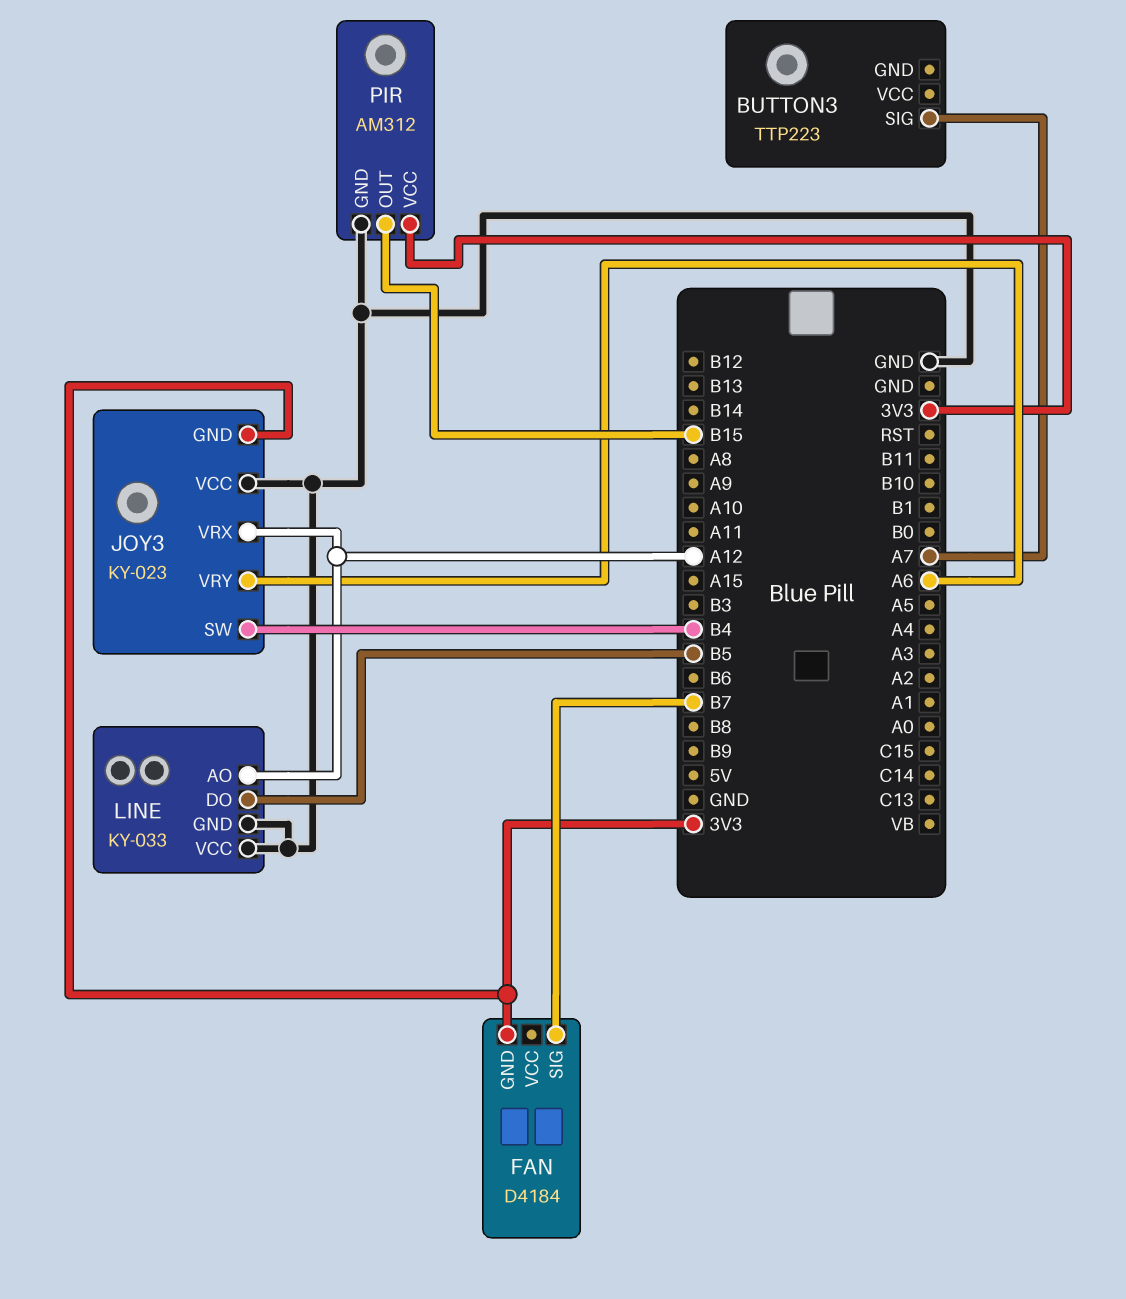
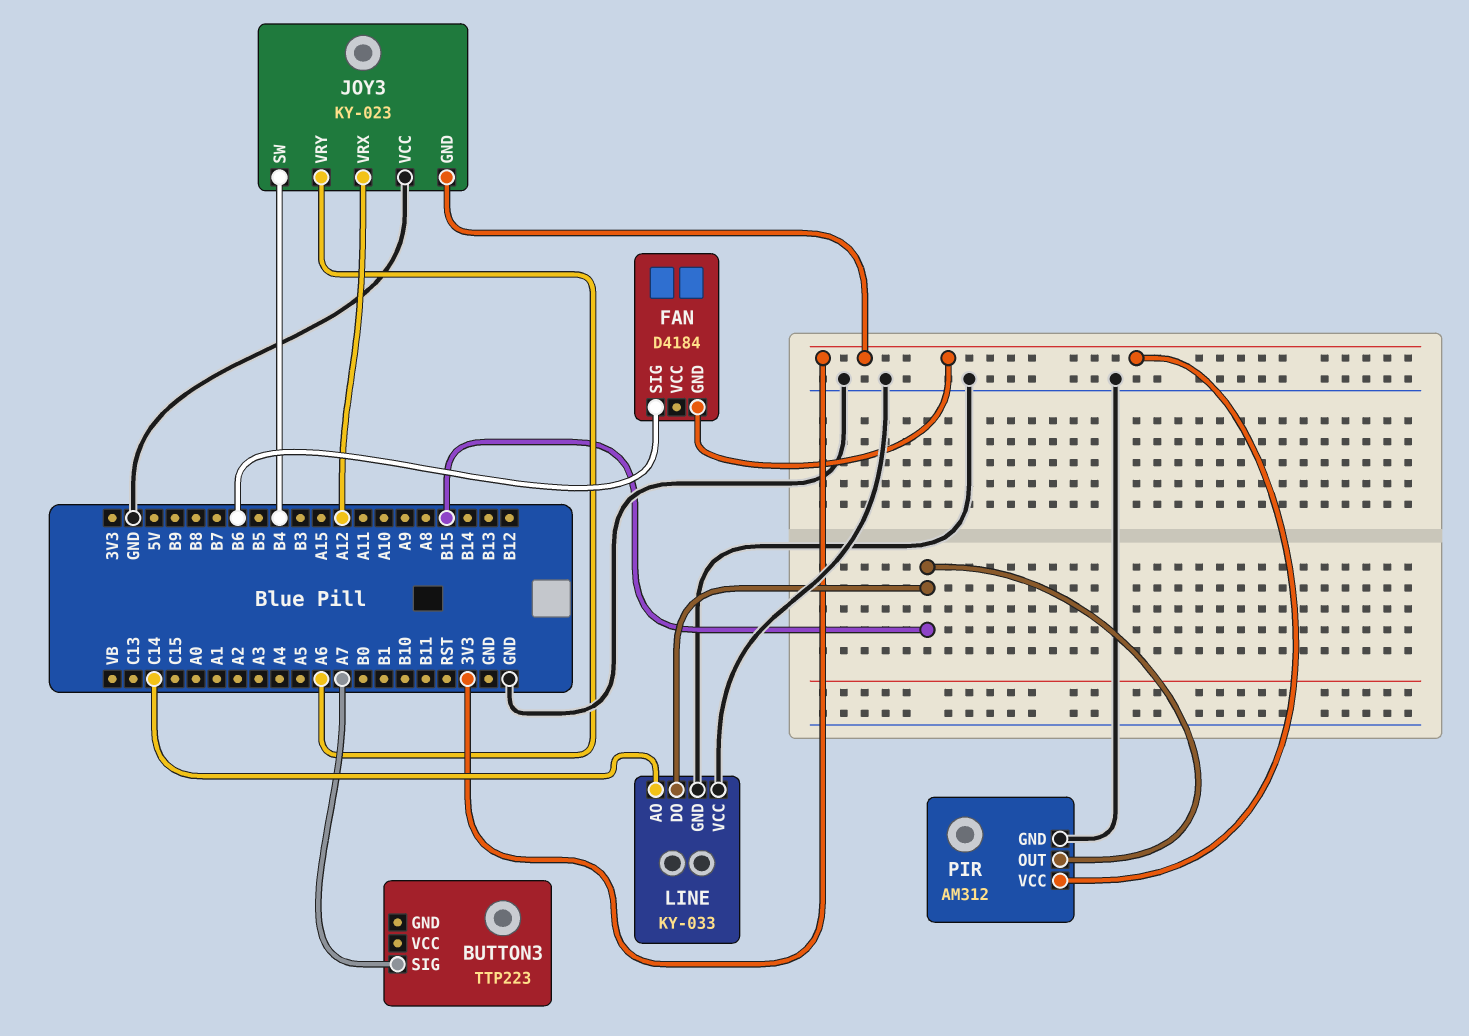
FAN pin SIG: B7 -> B6
LINE pin AO: A12 -> C14
LINE pin DO: B5 -> B15

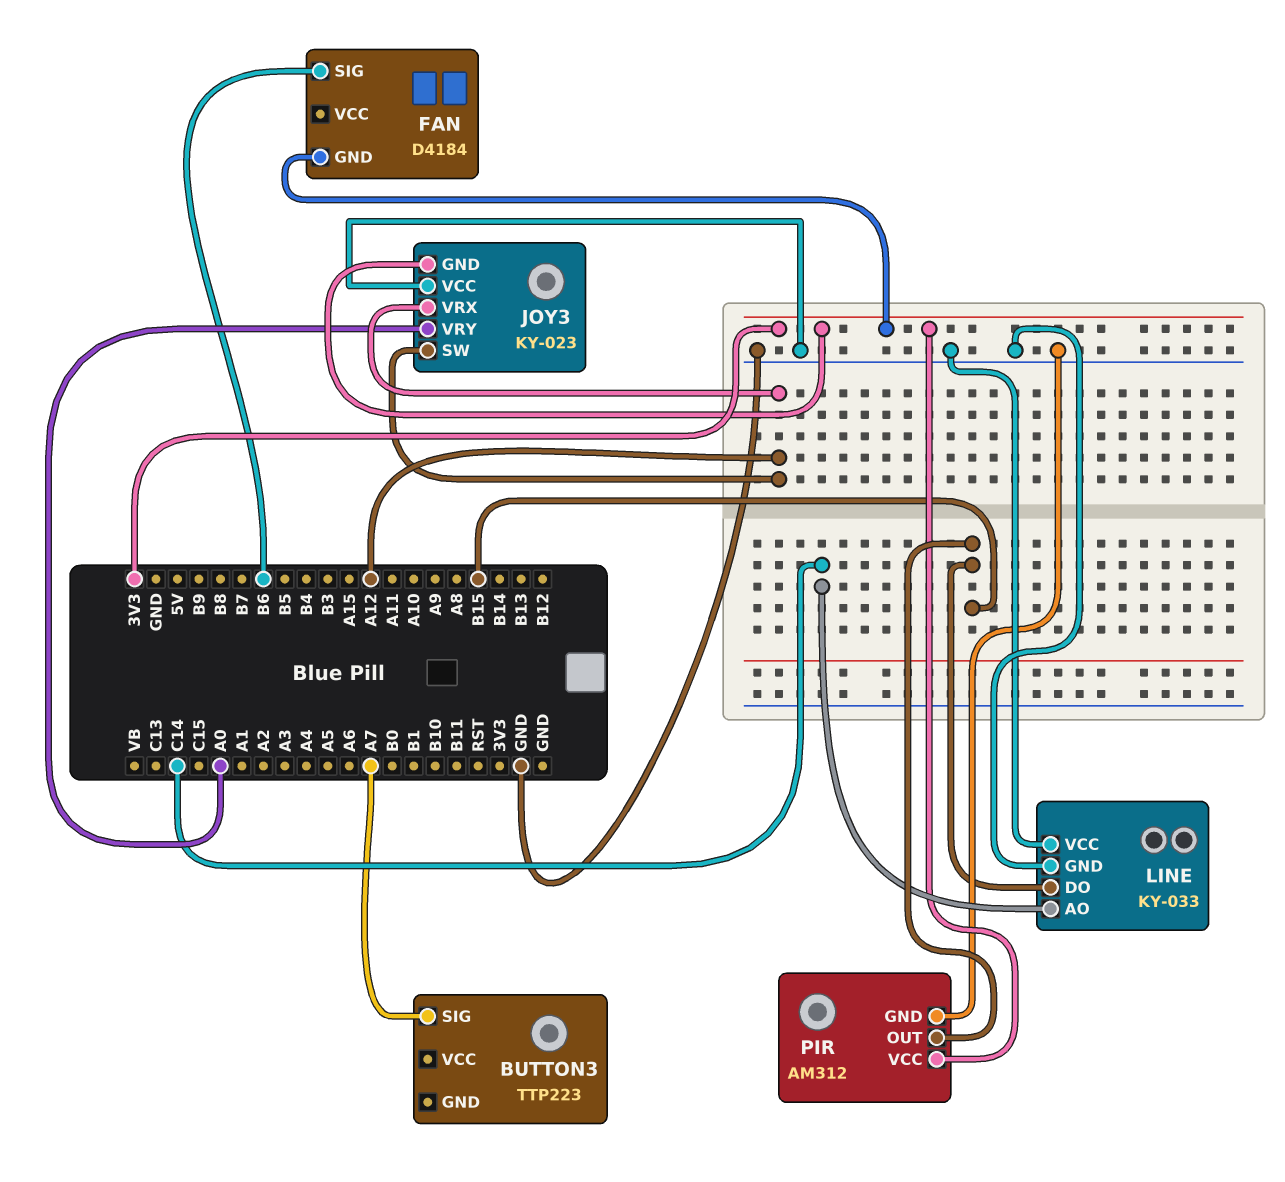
JOY3 pin SW: B4 -> A12
JOY3 pin VRY: A6 -> A0

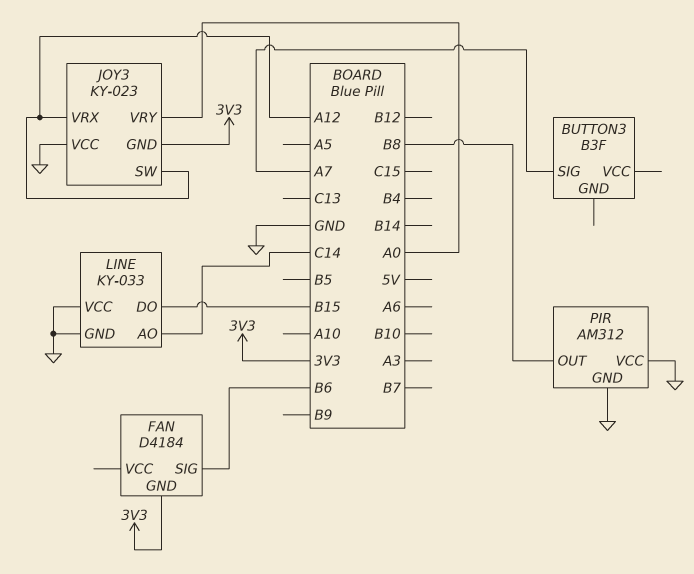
BUTTON3: TTP223 -> B3F
PIR pin OUT: B15 -> B8
PIR pin VCC: 3V3 -> GND

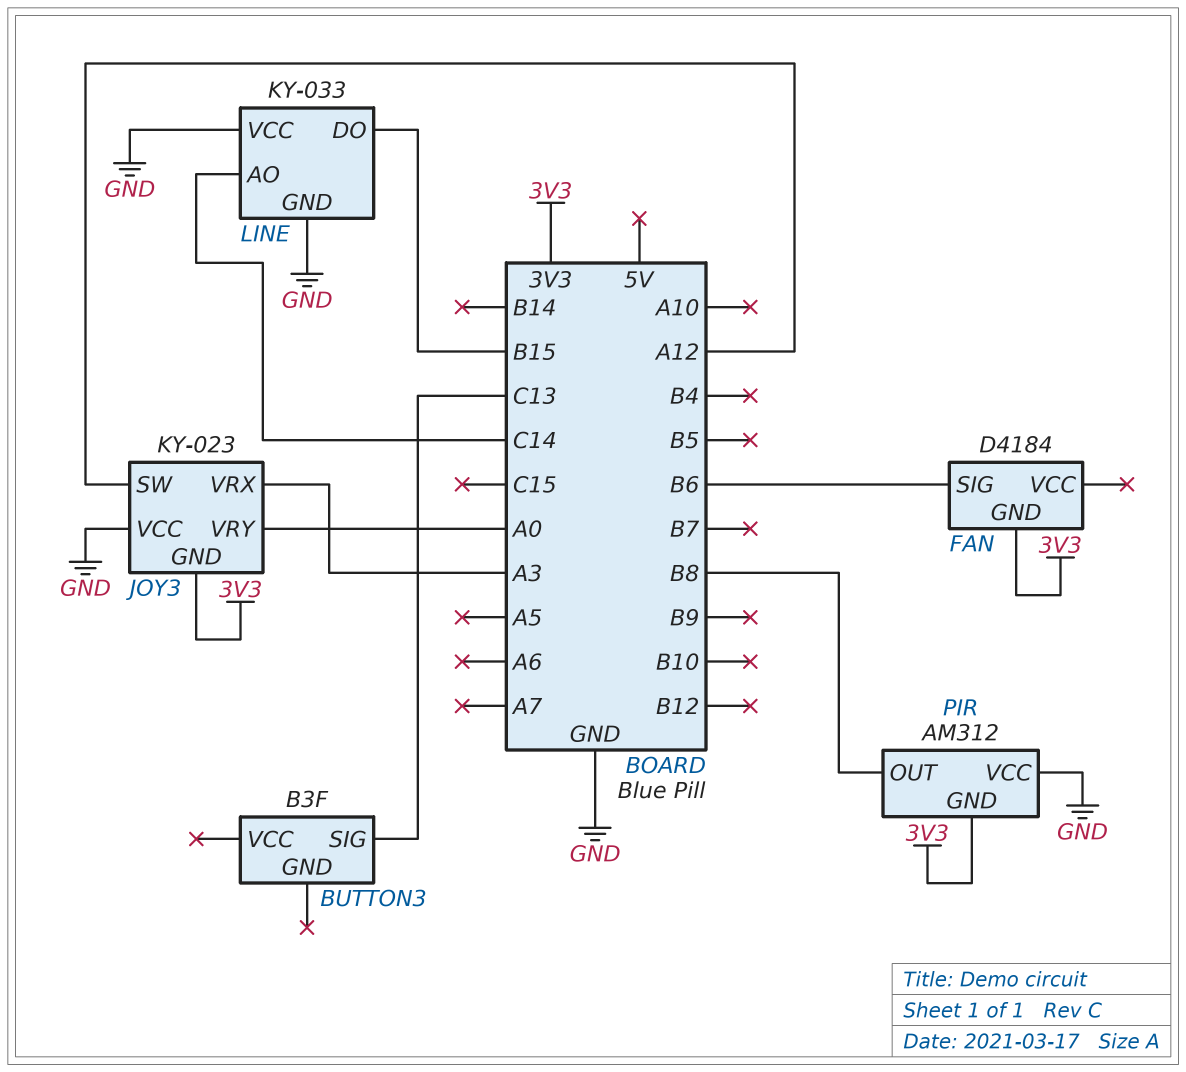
BUTTON3 pin SIG: A7 -> C13
JOY3 pin VRX: A12 -> A3
PIR pin GND: GND -> 3V3

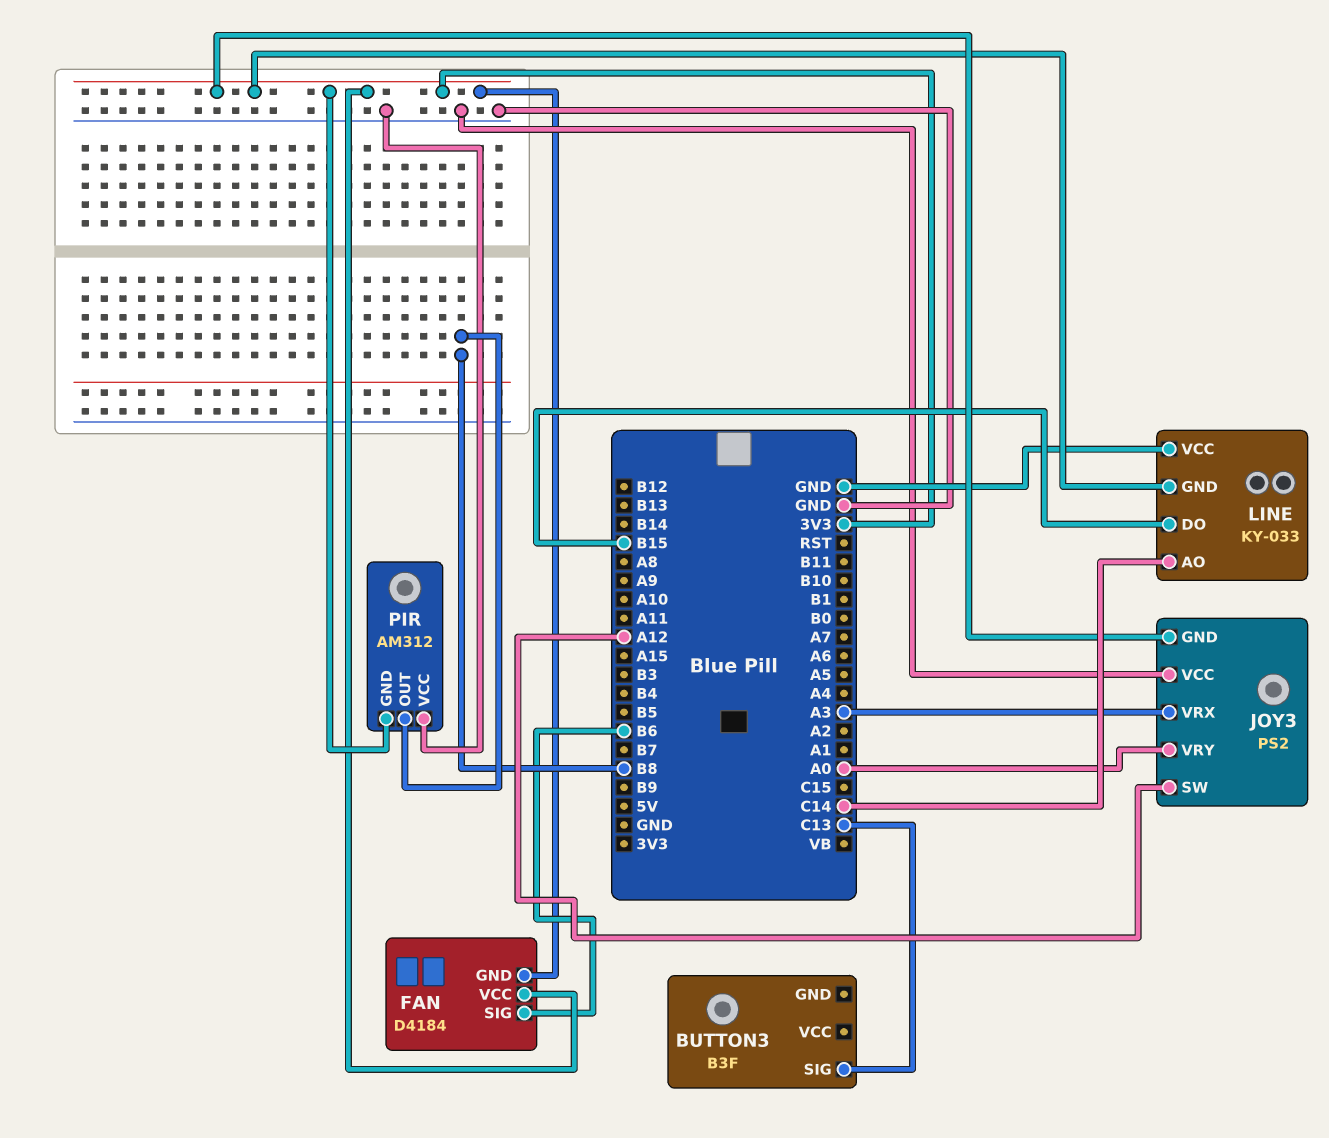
FAN pin VCC: none -> 3V3
JOY3: KY-023 -> PS2
LINE pin GND: GND -> 3V3

